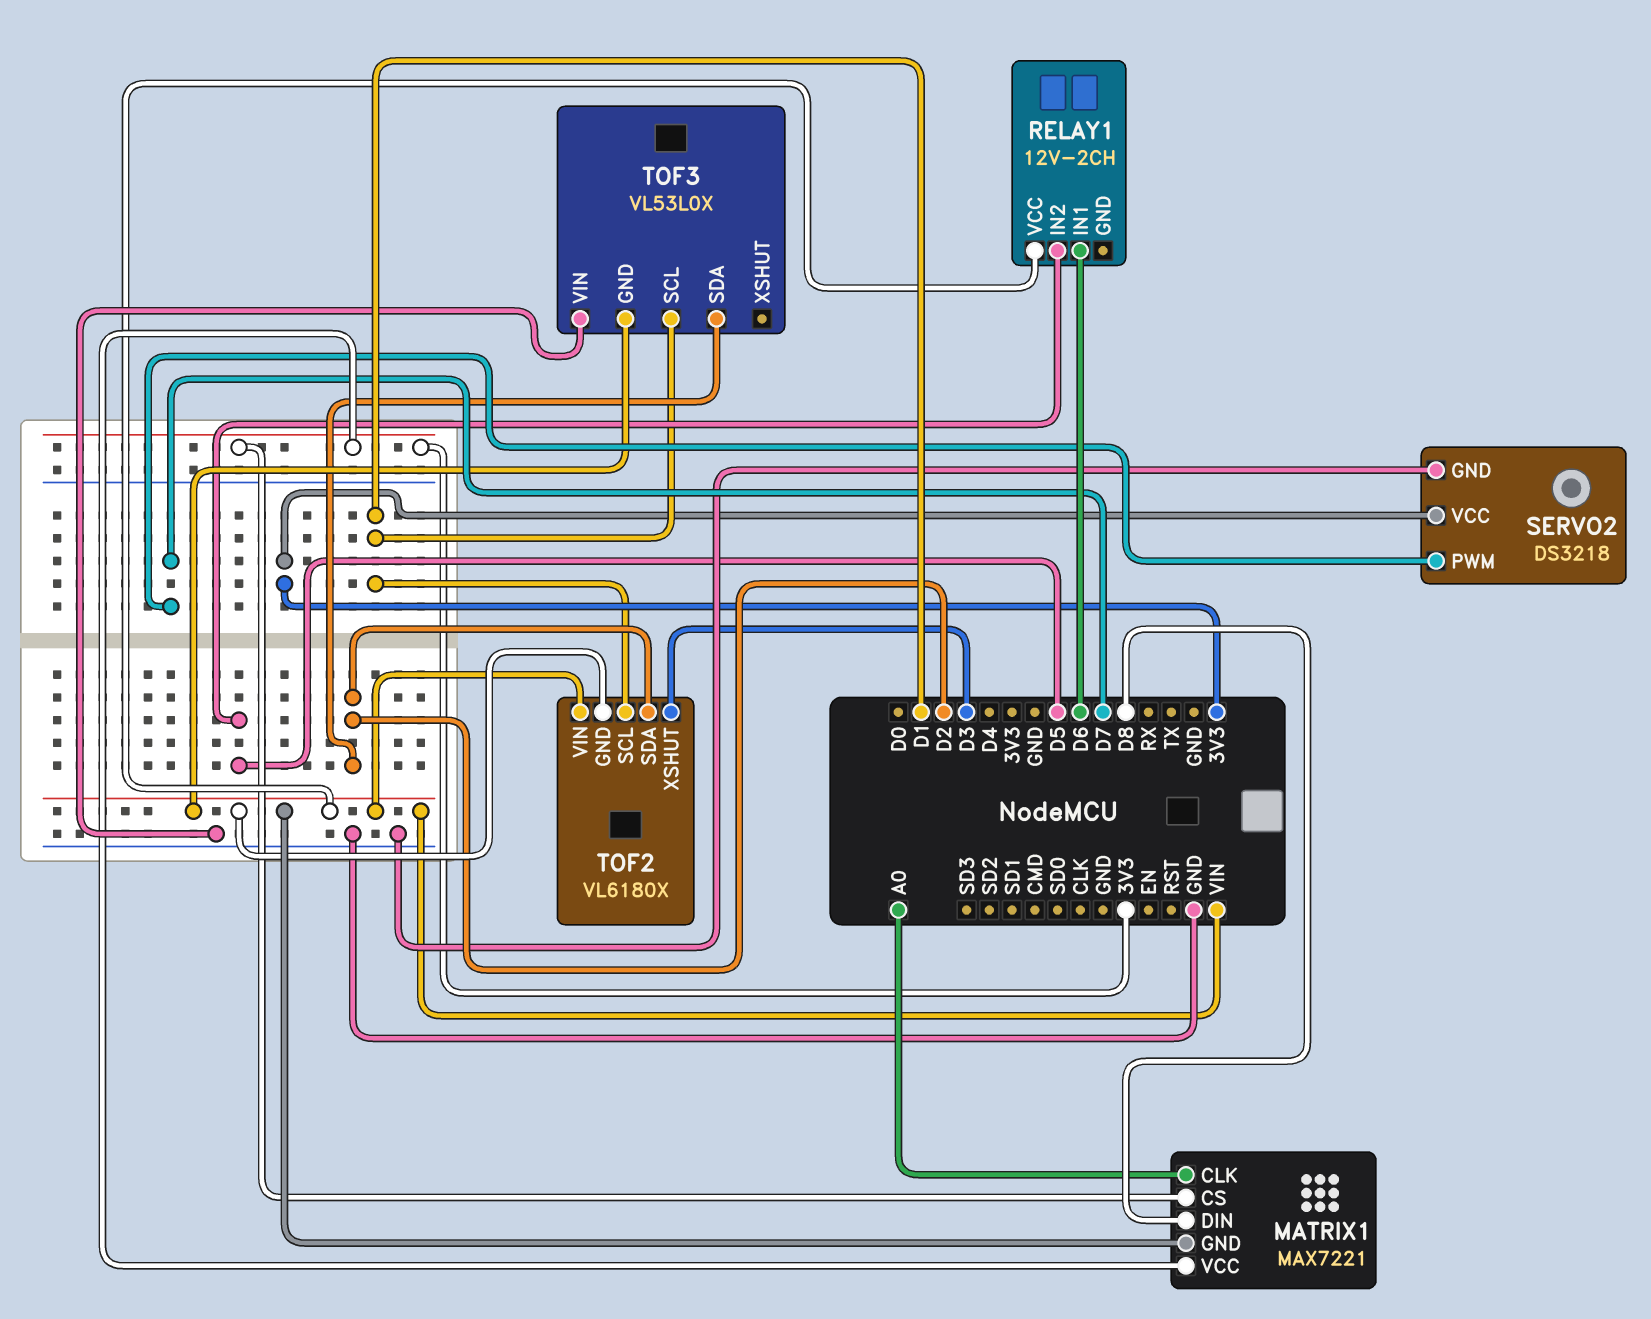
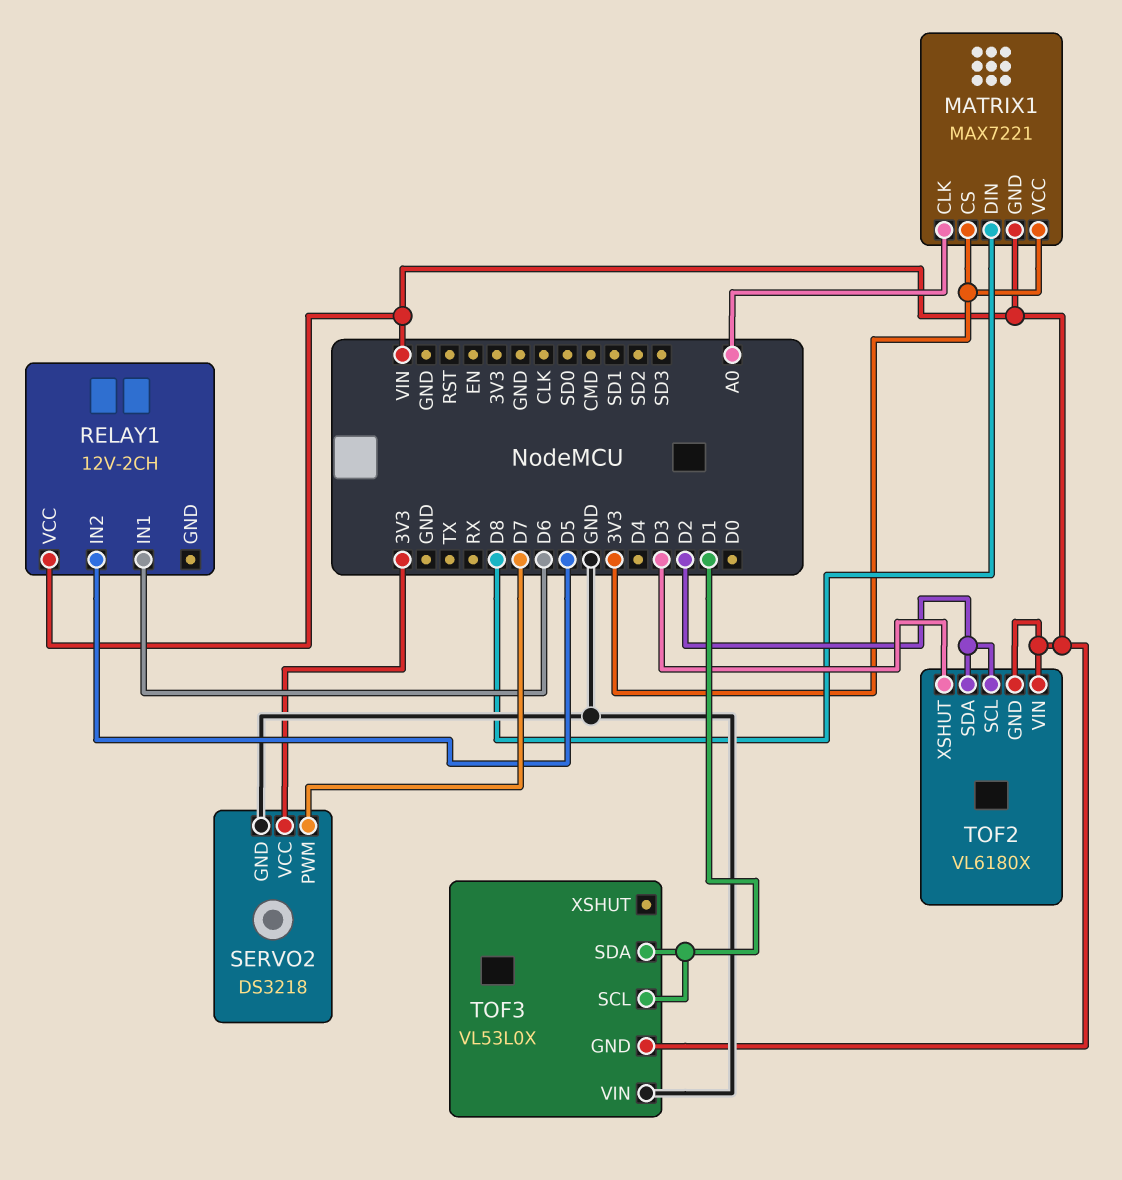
TOF2 pin SCL: D1 -> D2
TOF3 pin SDA: D2 -> D1

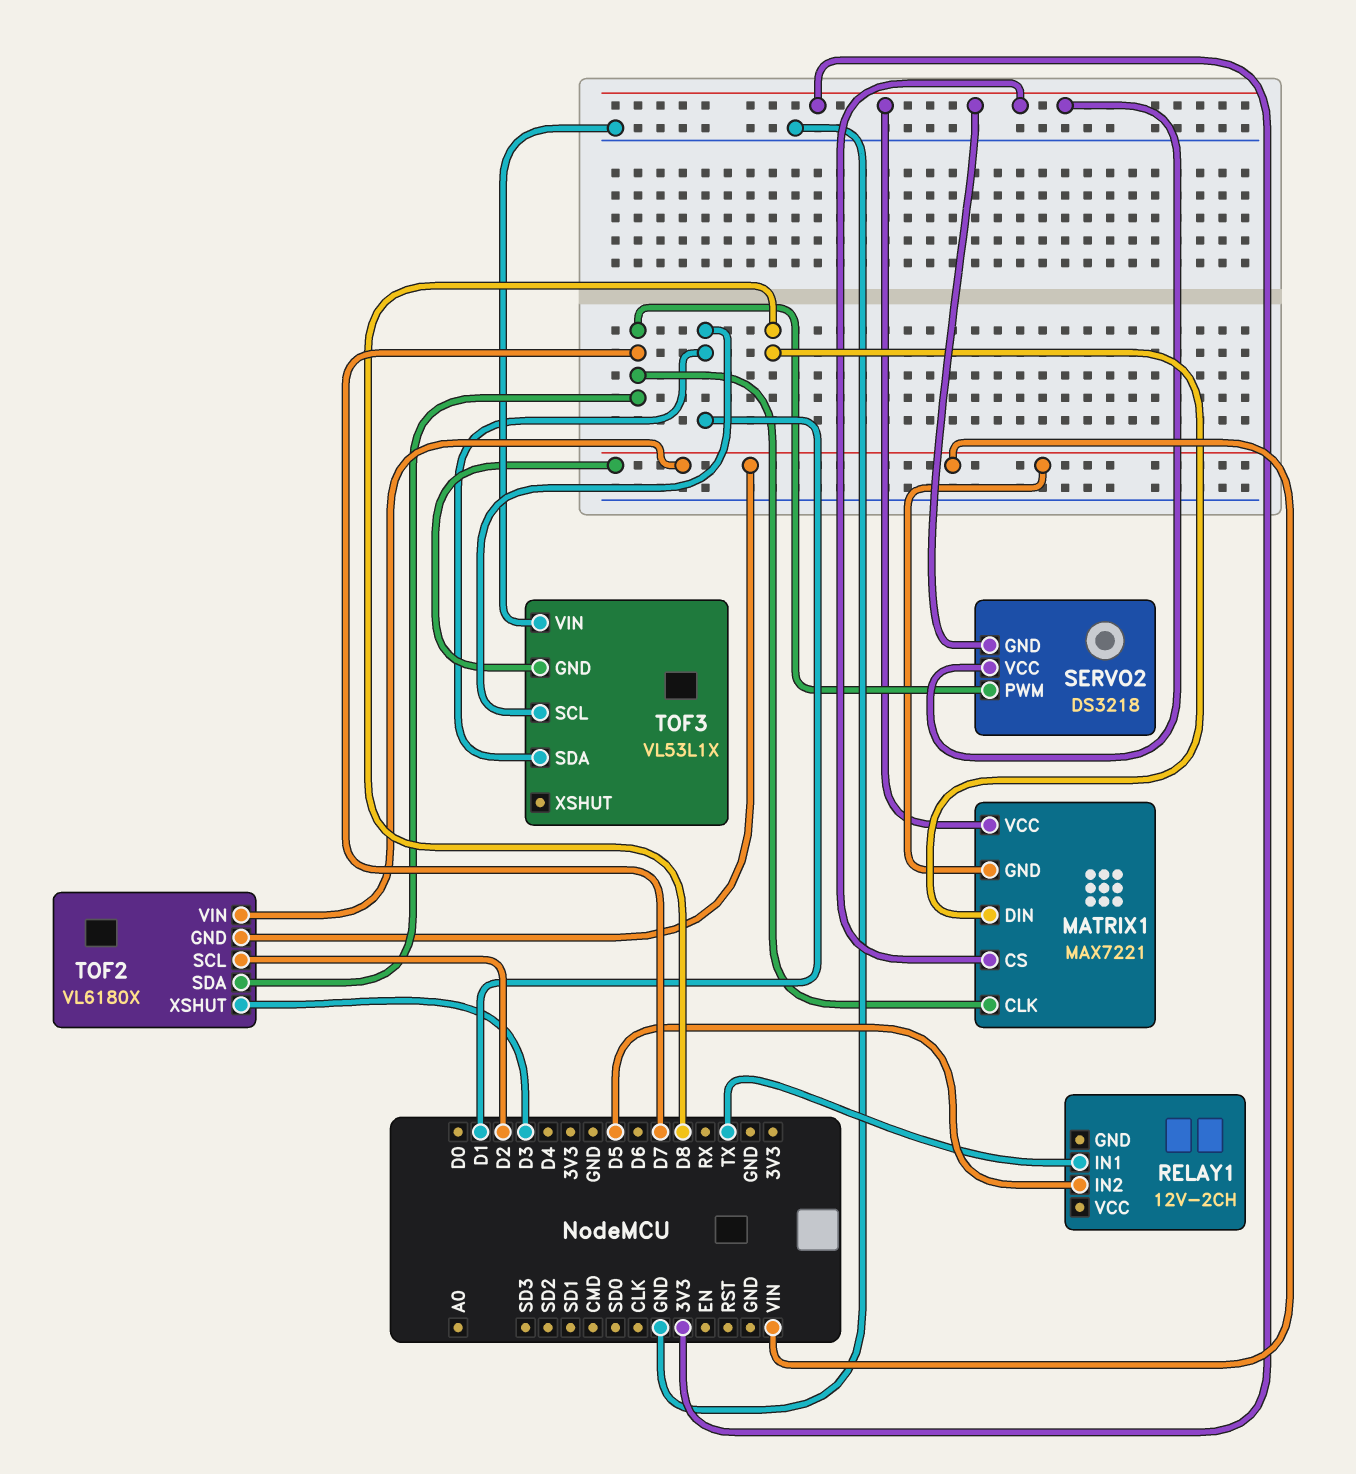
MATRIX1 pin CLK: A0 -> D7
RELAY1 pin IN1: D6 -> TX
RELAY1 pin VCC: VIN -> none
SERVO2 pin GND: GND -> 3V3
TOF2 pin SDA: D2 -> D7
TOF3: VL53L0X -> VL53L1X

